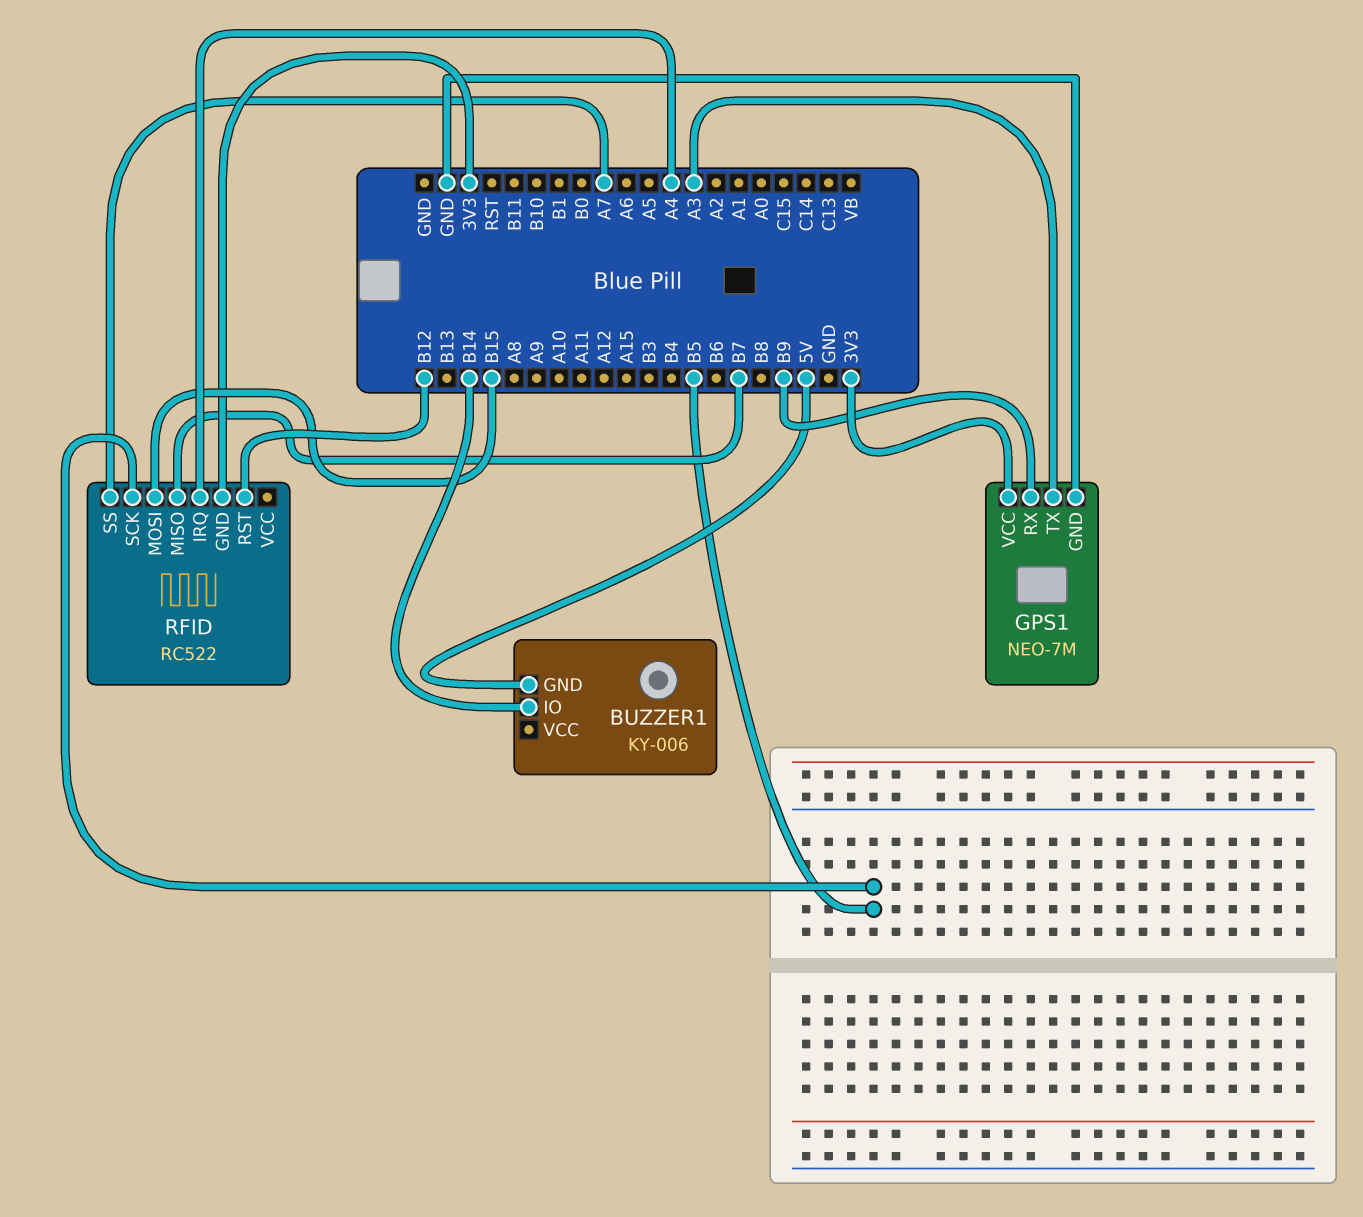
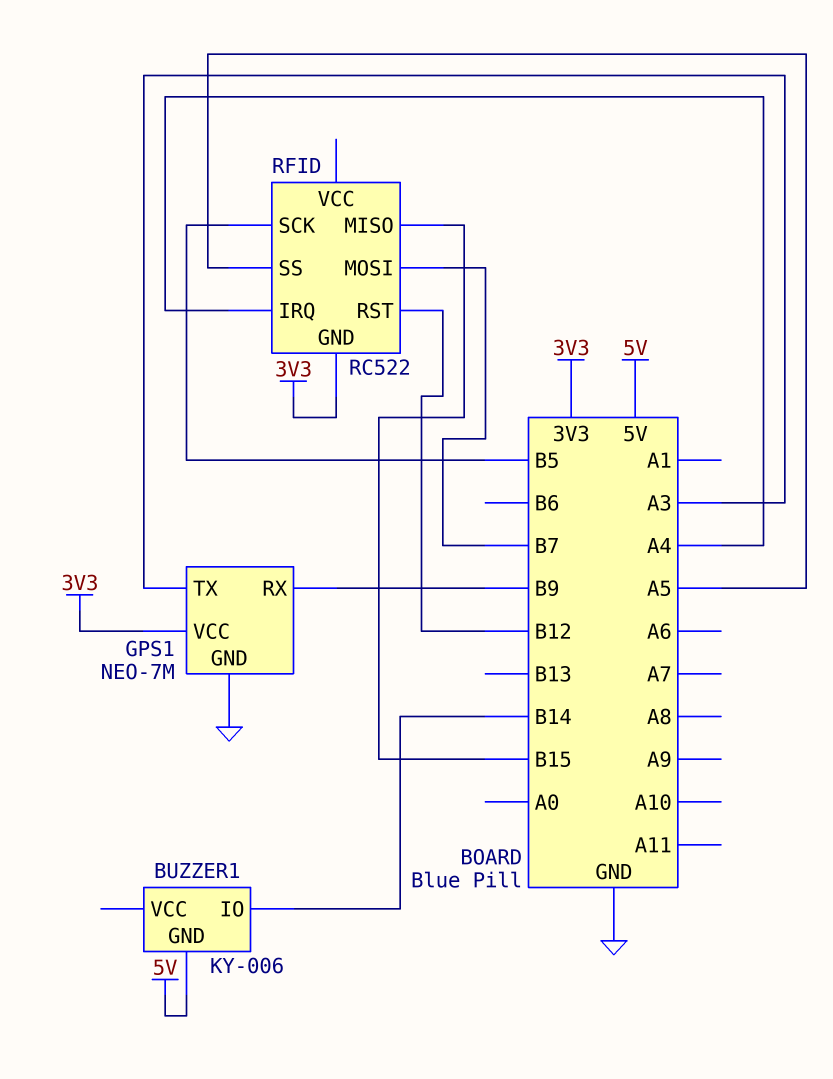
RFID pin MISO: B7 -> B15
RFID pin MOSI: B15 -> B7
RFID pin SS: A7 -> A5

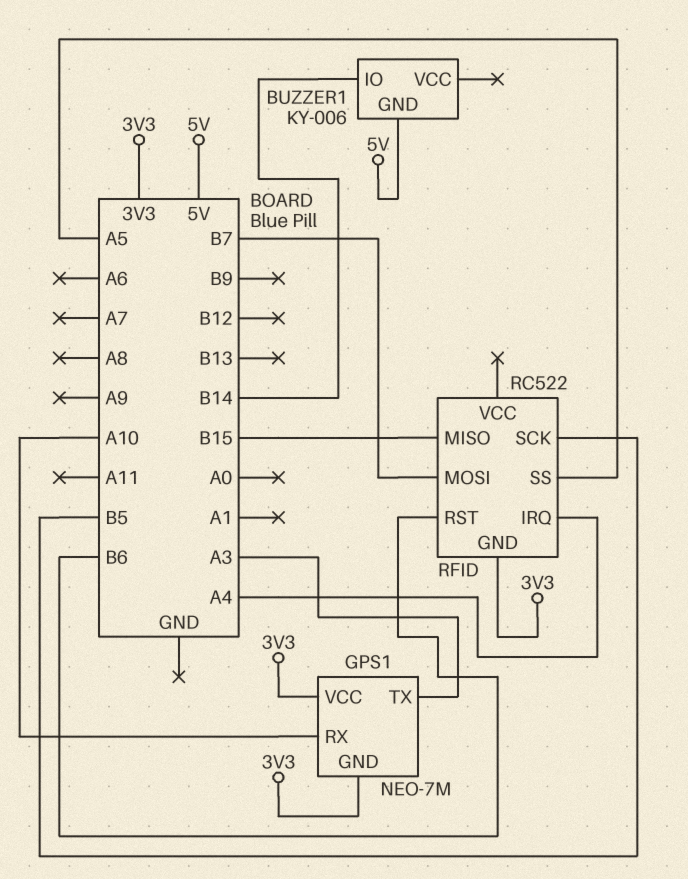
GPS1 pin GND: GND -> 3V3
GPS1 pin RX: B9 -> A10
RFID pin RST: B12 -> B6

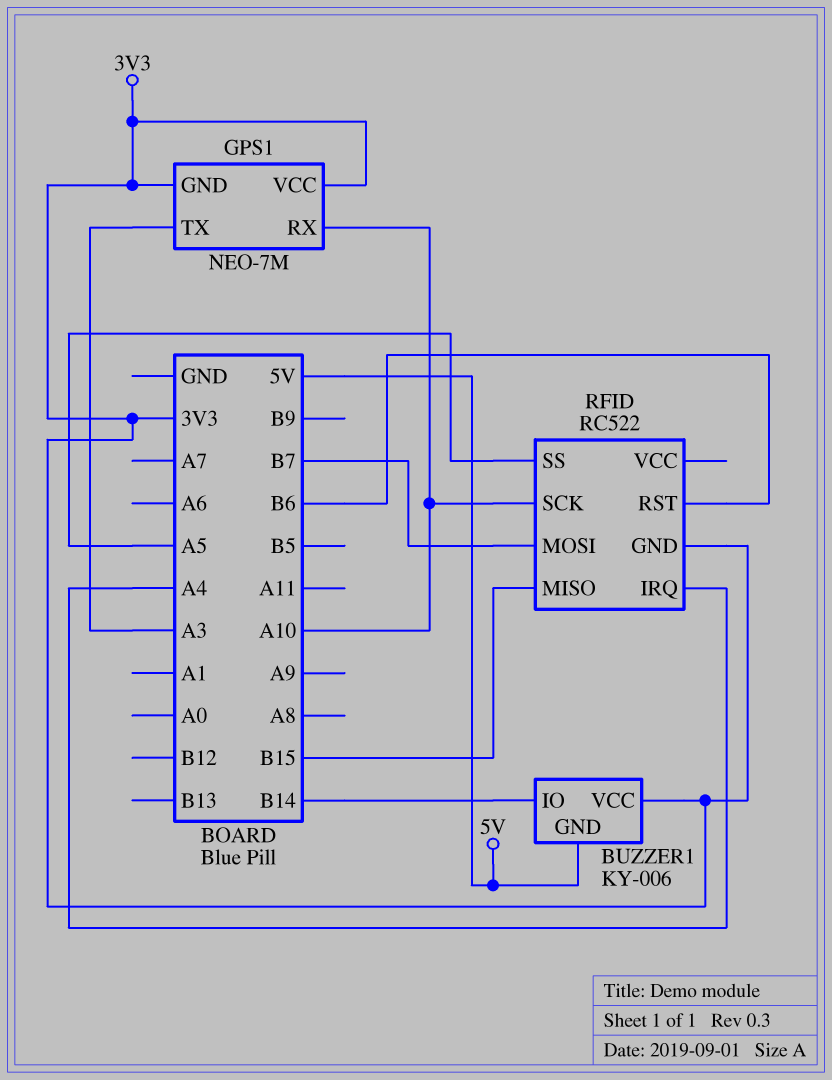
BUZZER1 pin VCC: none -> 3V3
RFID pin SCK: B5 -> A10

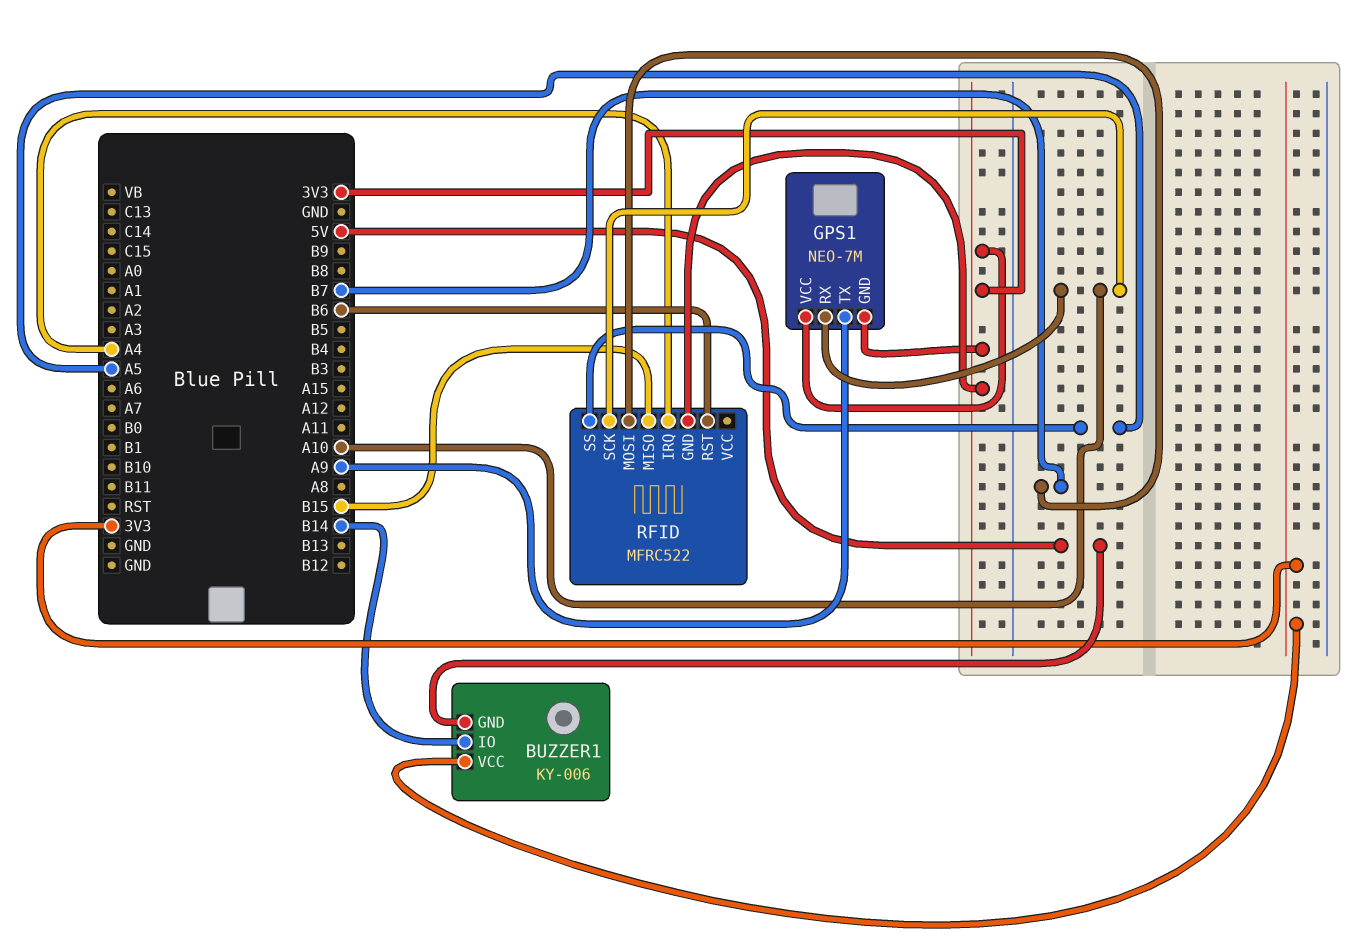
GPS1 pin TX: A3 -> A9
RFID: RC522 -> MFRC522

